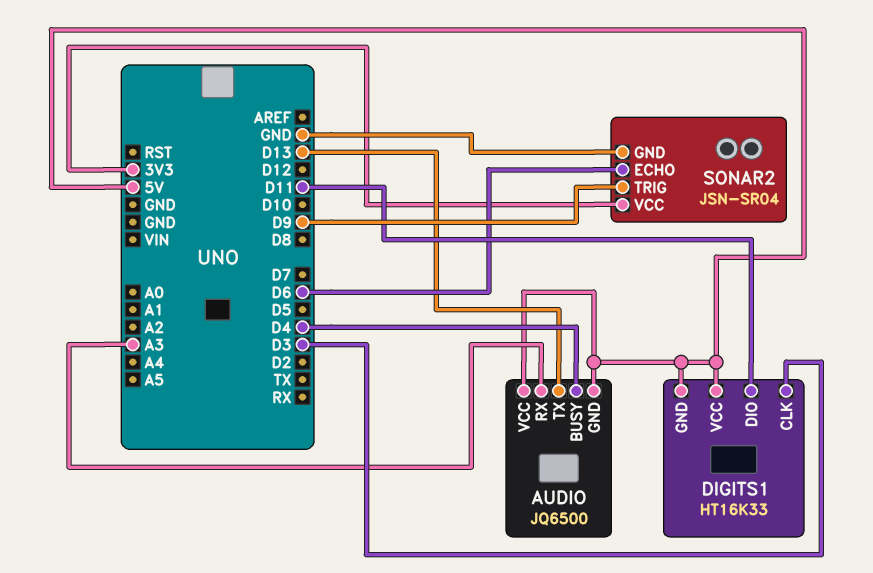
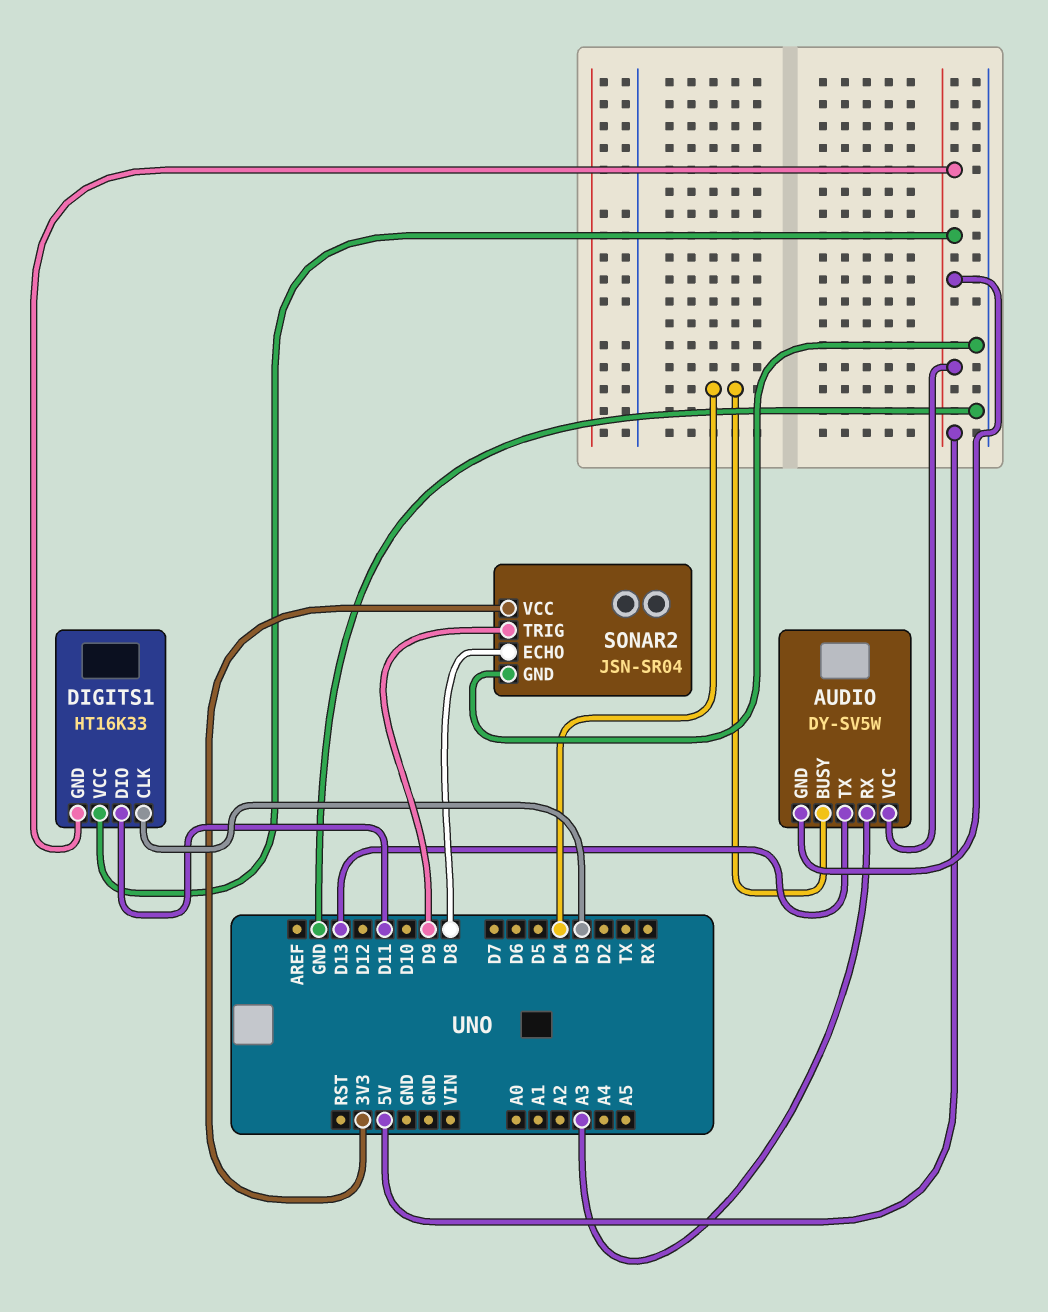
AUDIO: JQ6500 -> DY-SV5W
SONAR2 pin ECHO: D6 -> D8

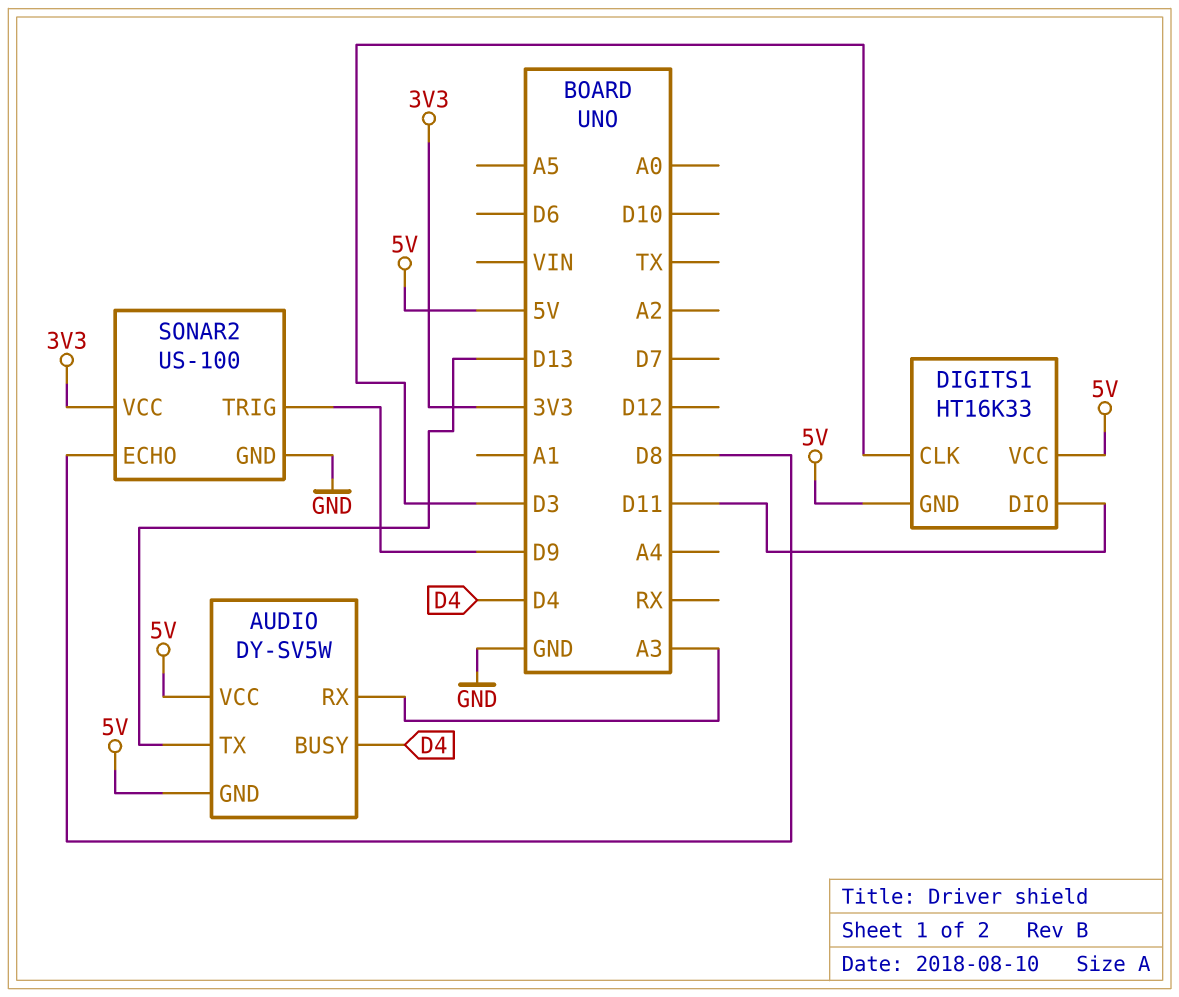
SONAR2: JSN-SR04 -> US-100

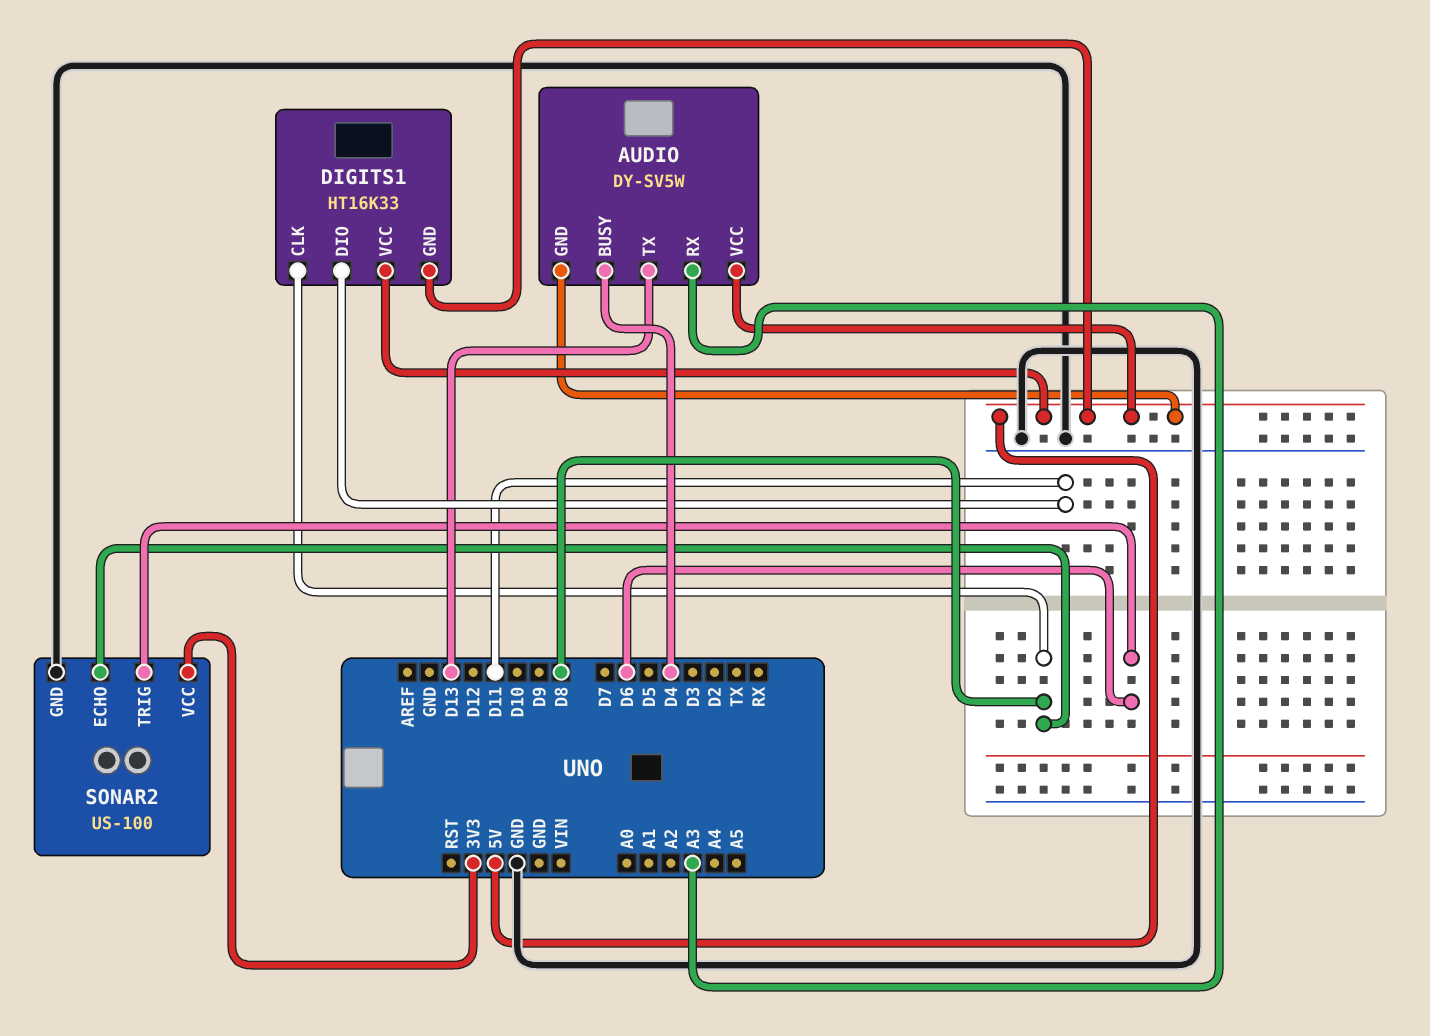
DIGITS1 pin CLK: D3 -> D8
SONAR2 pin TRIG: D9 -> D6

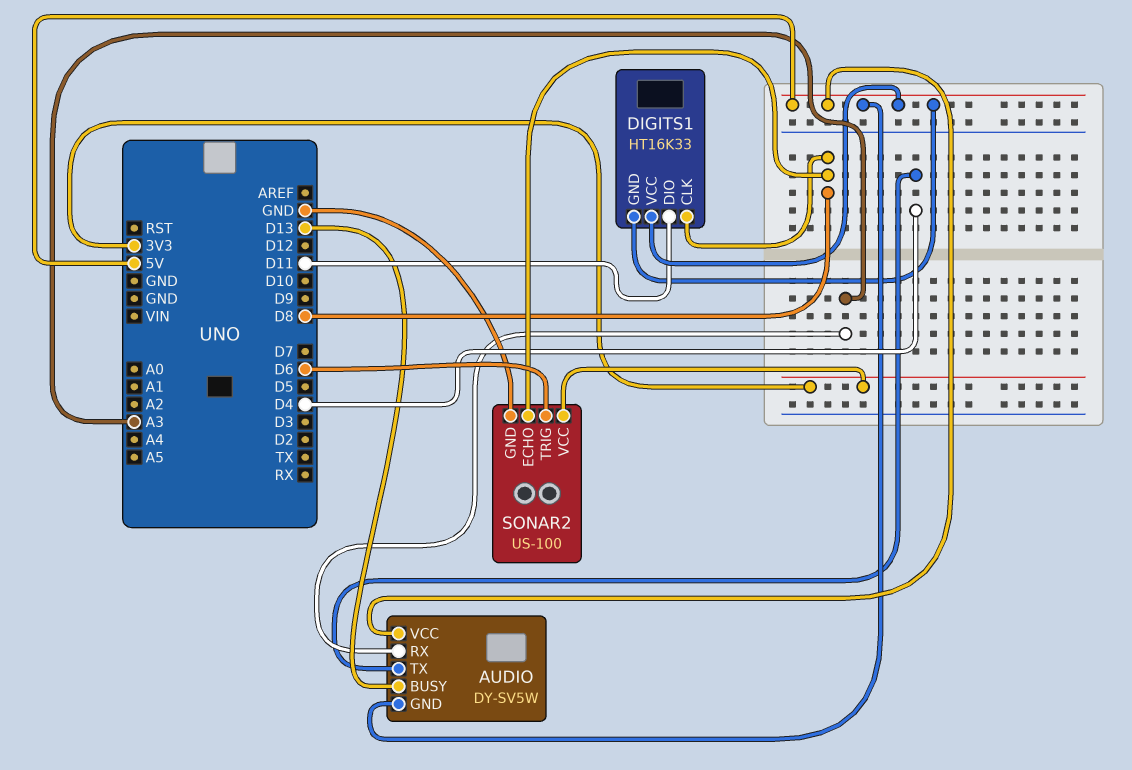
AUDIO pin BUSY: D4 -> D13
AUDIO pin TX: D13 -> D4

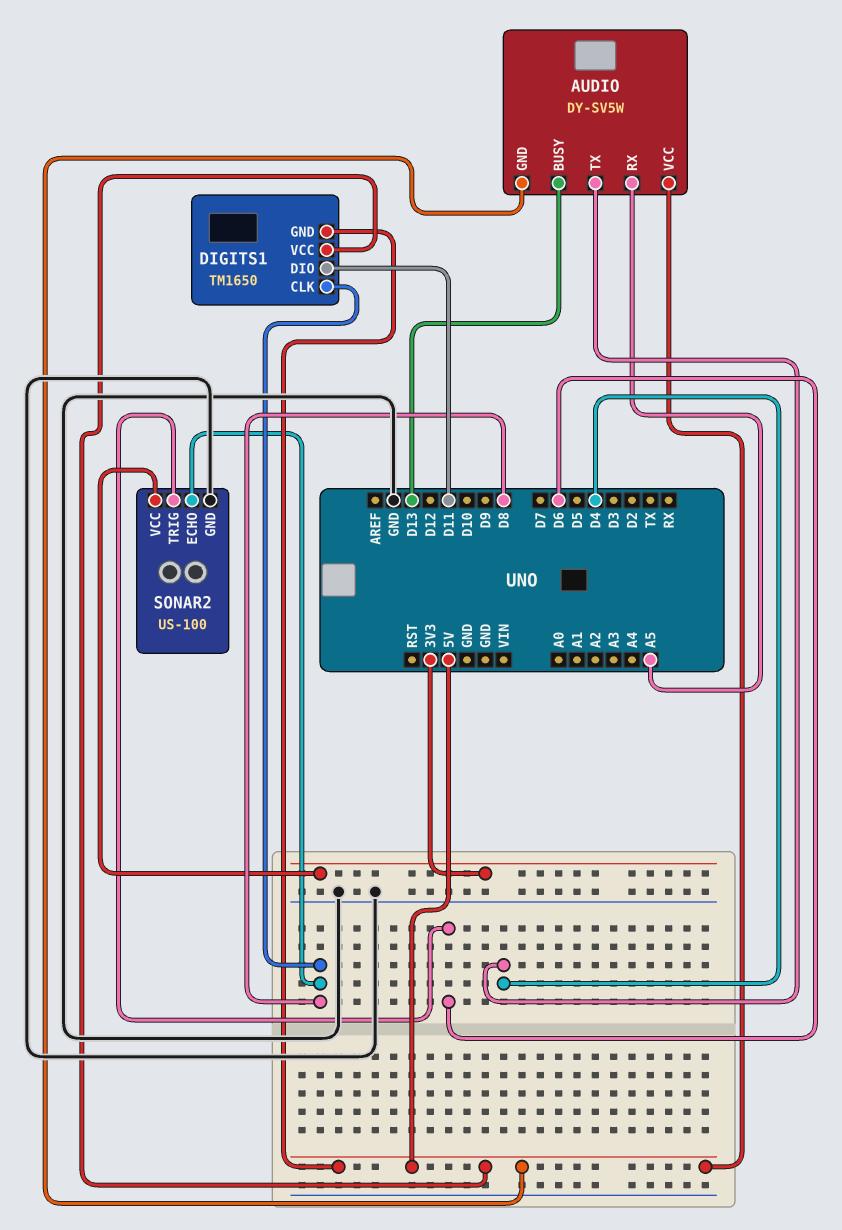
AUDIO pin RX: A3 -> A5
DIGITS1: HT16K33 -> TM1650

